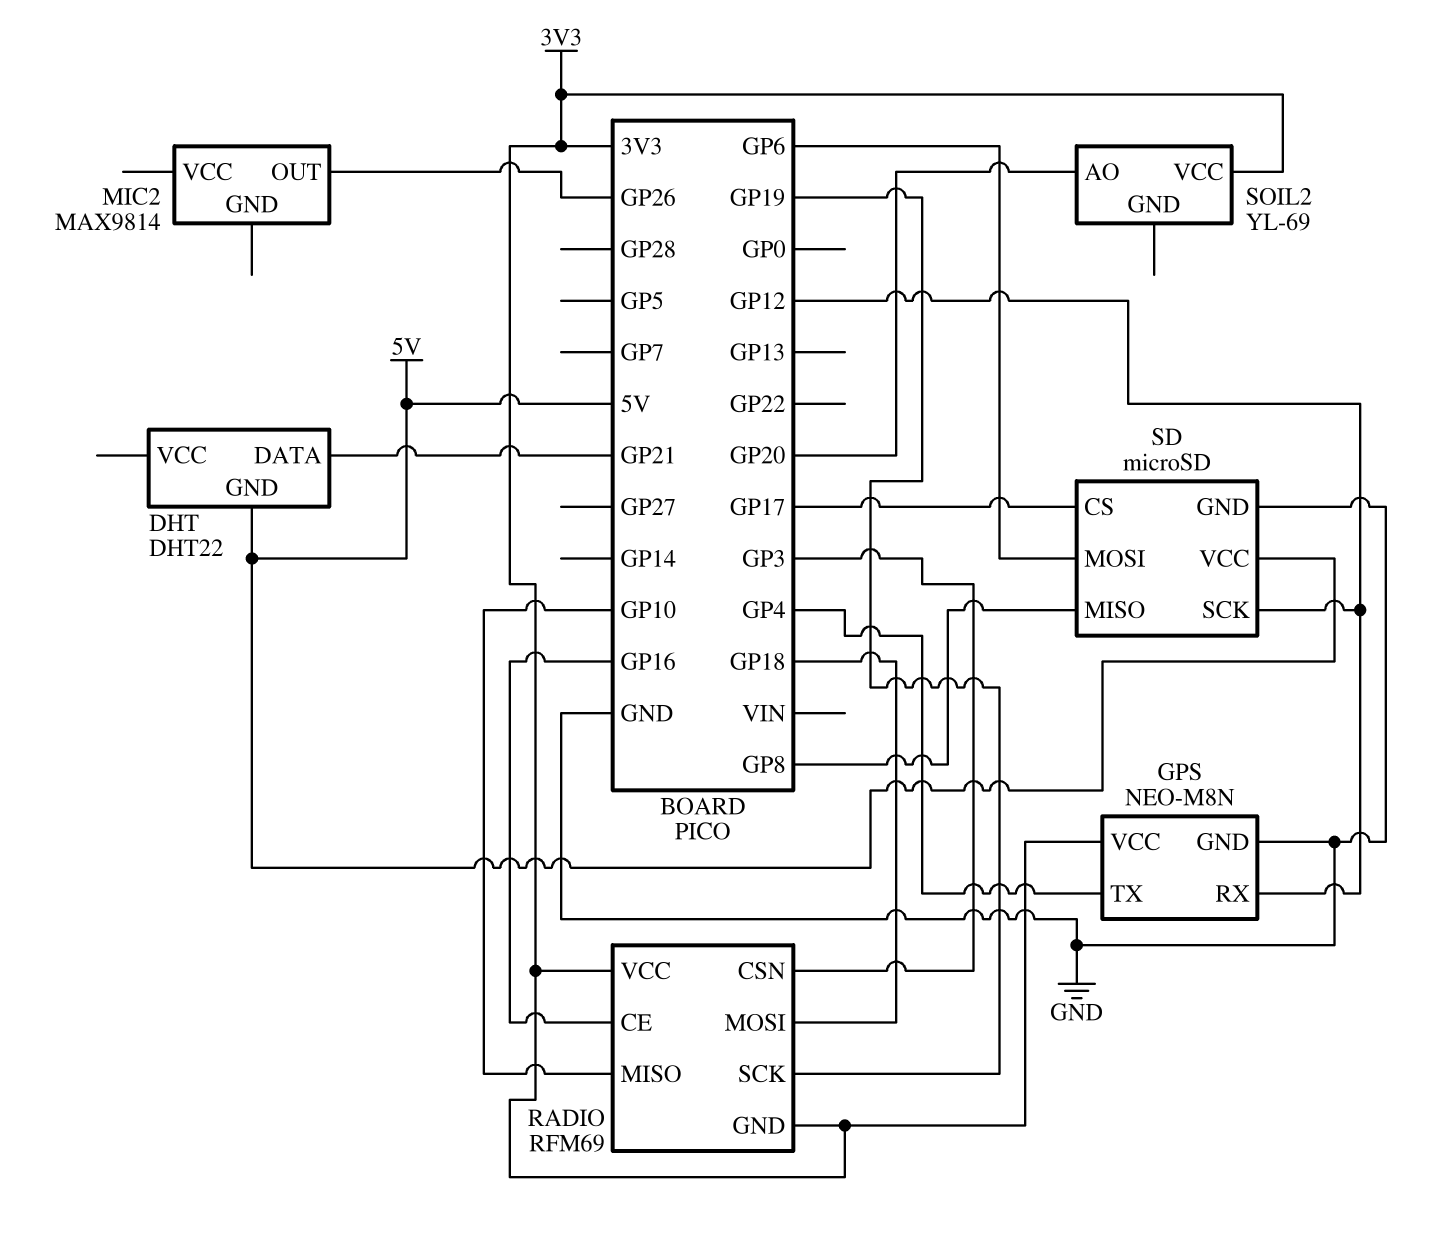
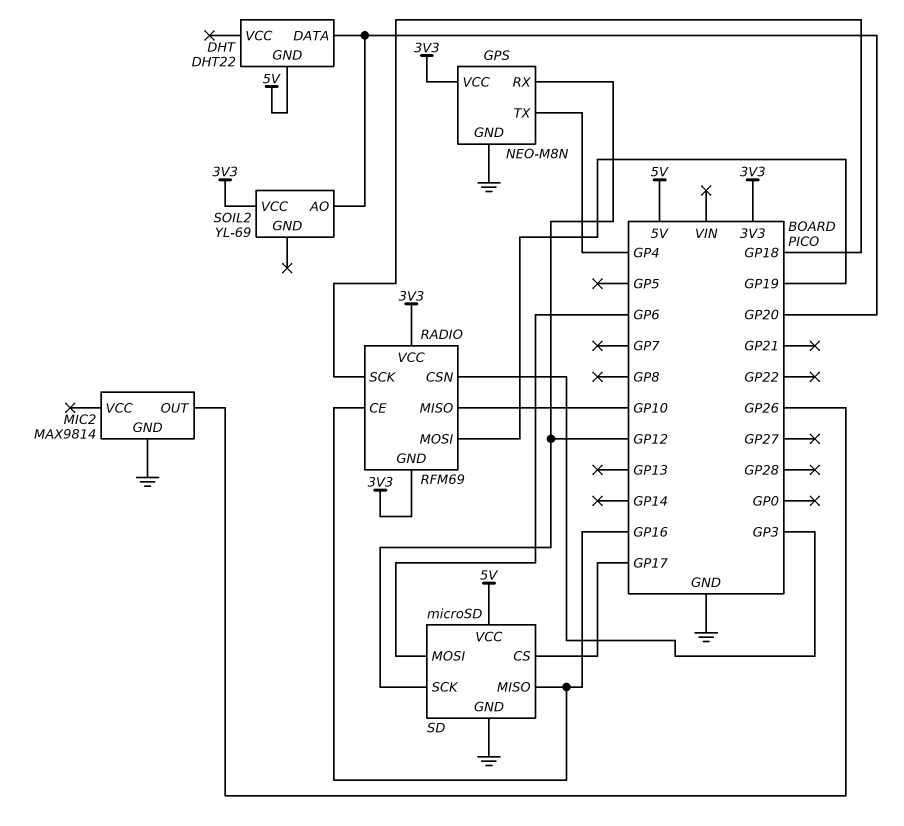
DHT pin DATA: GP21 -> GP20
MIC2 pin GND: none -> GND
RADIO pin MOSI: GP18 -> GP19
RADIO pin SCK: GP19 -> GP18
SD pin MISO: GP8 -> GP16

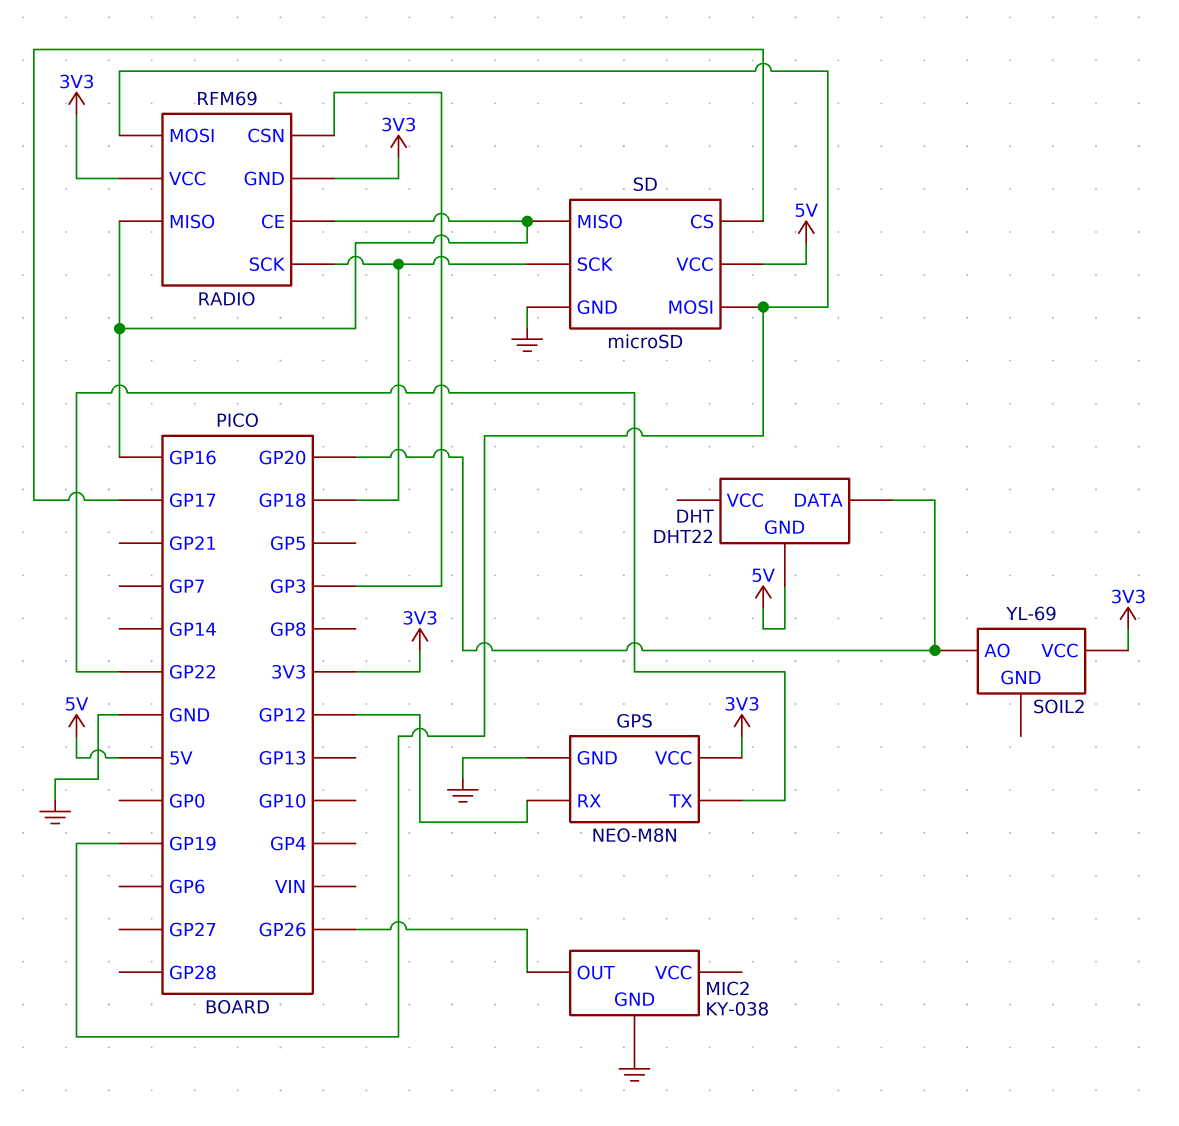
GPS pin TX: GP4 -> GP22
MIC2: MAX9814 -> KY-038
RADIO pin MISO: GP10 -> GP16
SD pin MOSI: GP6 -> GP19
SD pin SCK: GP12 -> GP18

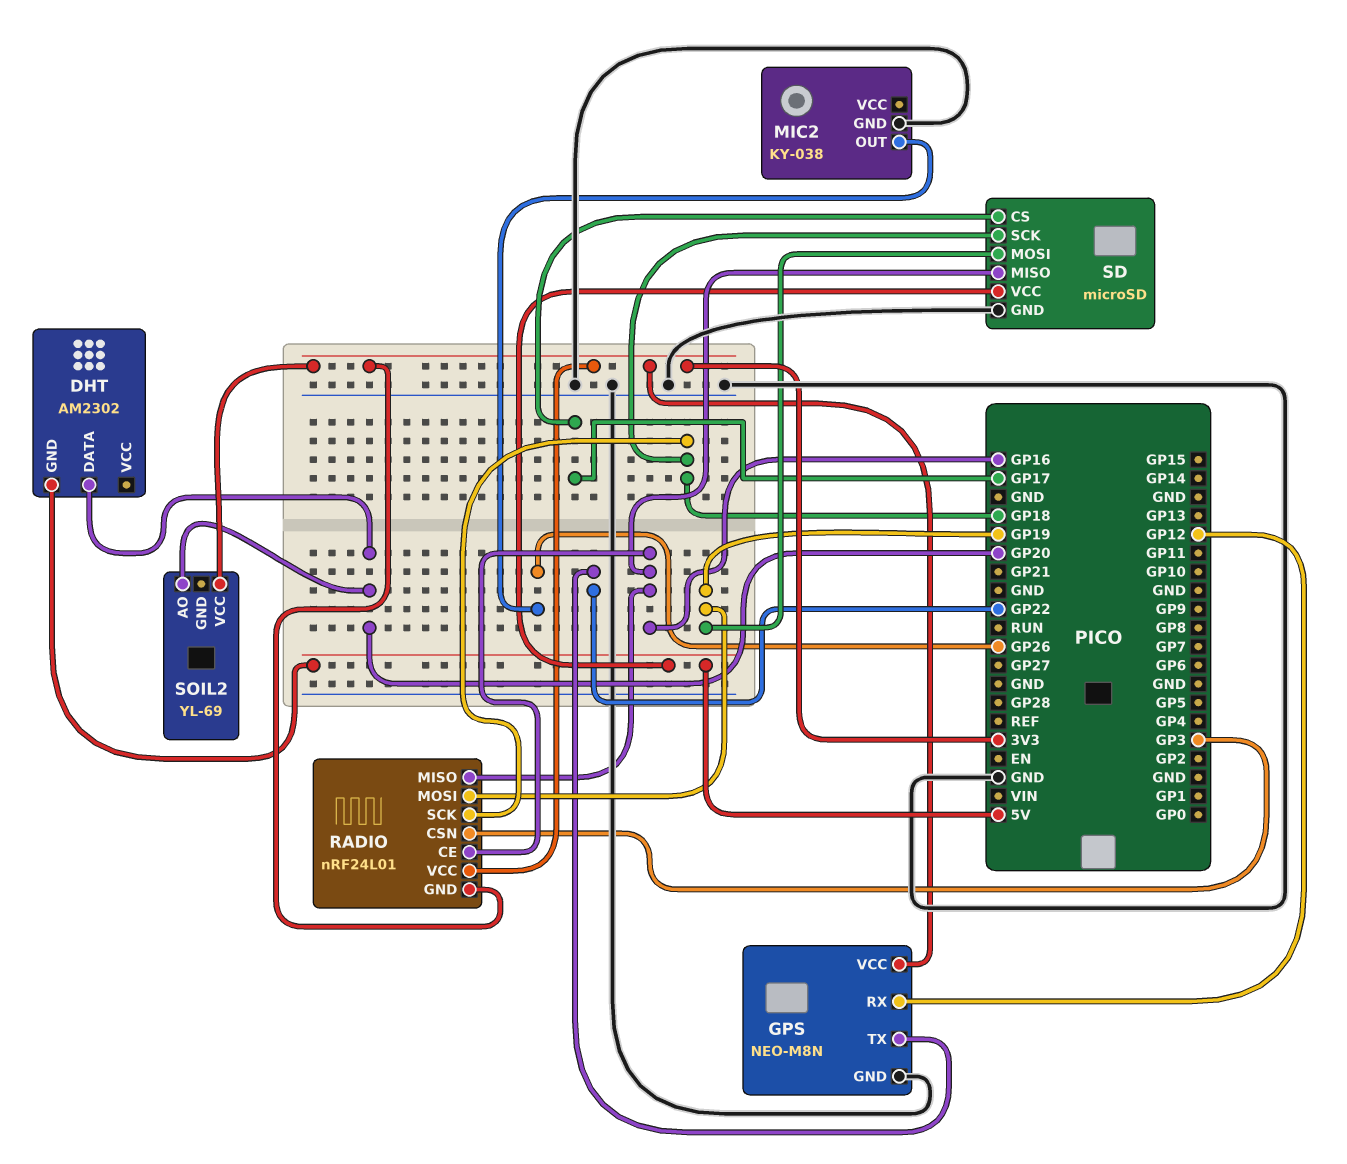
DHT: DHT22 -> AM2302
RADIO: RFM69 -> nRF24L01

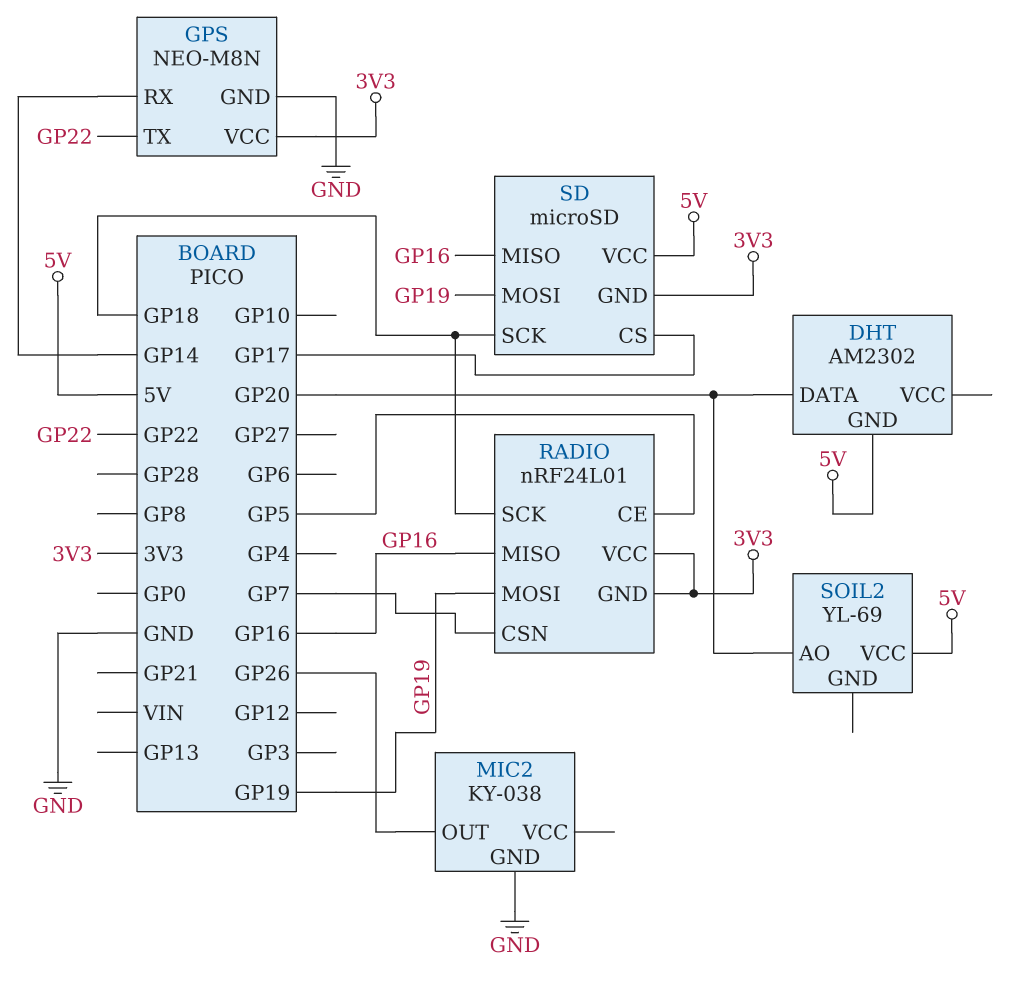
GPS pin RX: GP12 -> GP14
RADIO pin CE: GP16 -> GP5
RADIO pin CSN: GP3 -> GP7
SD pin GND: GND -> 3V3
SOIL2 pin VCC: 3V3 -> 5V

